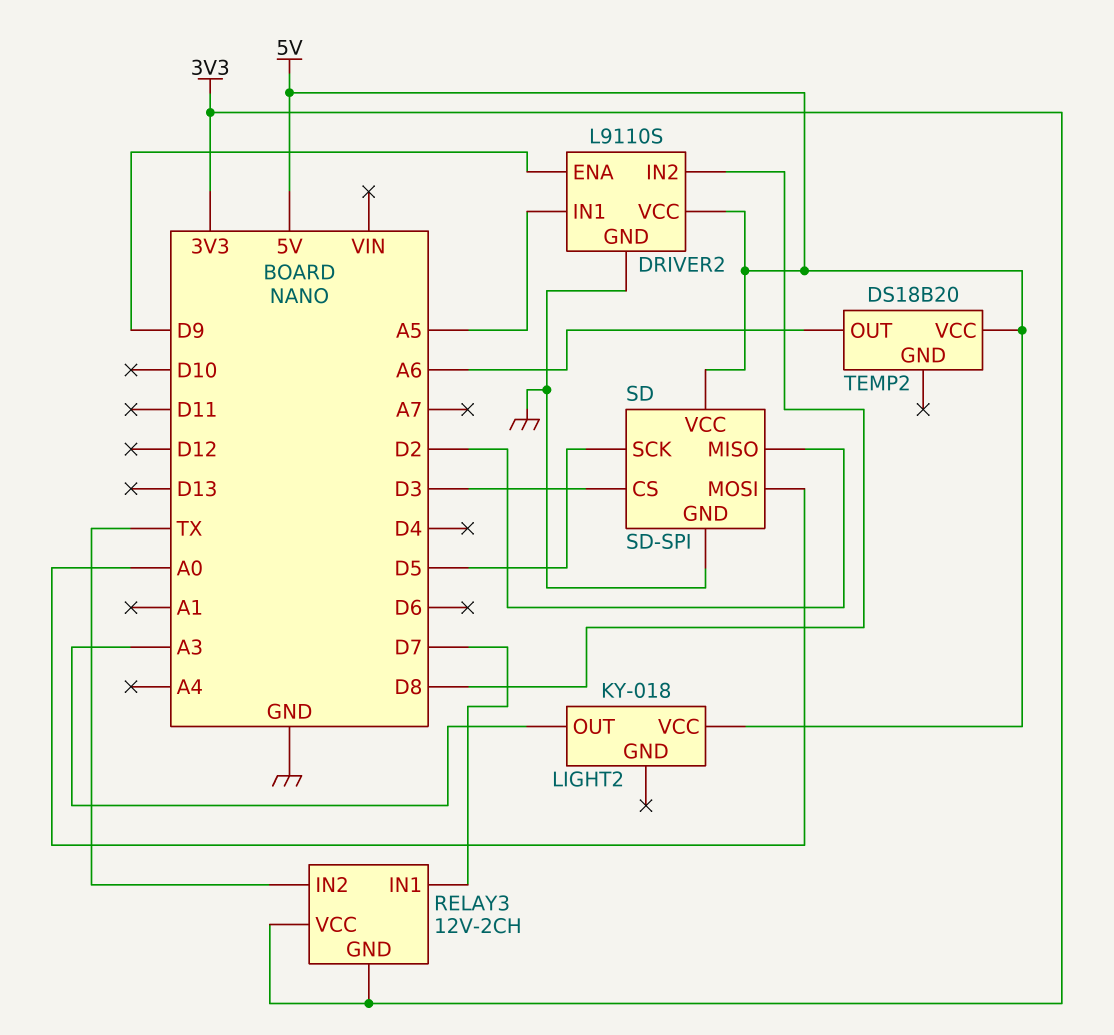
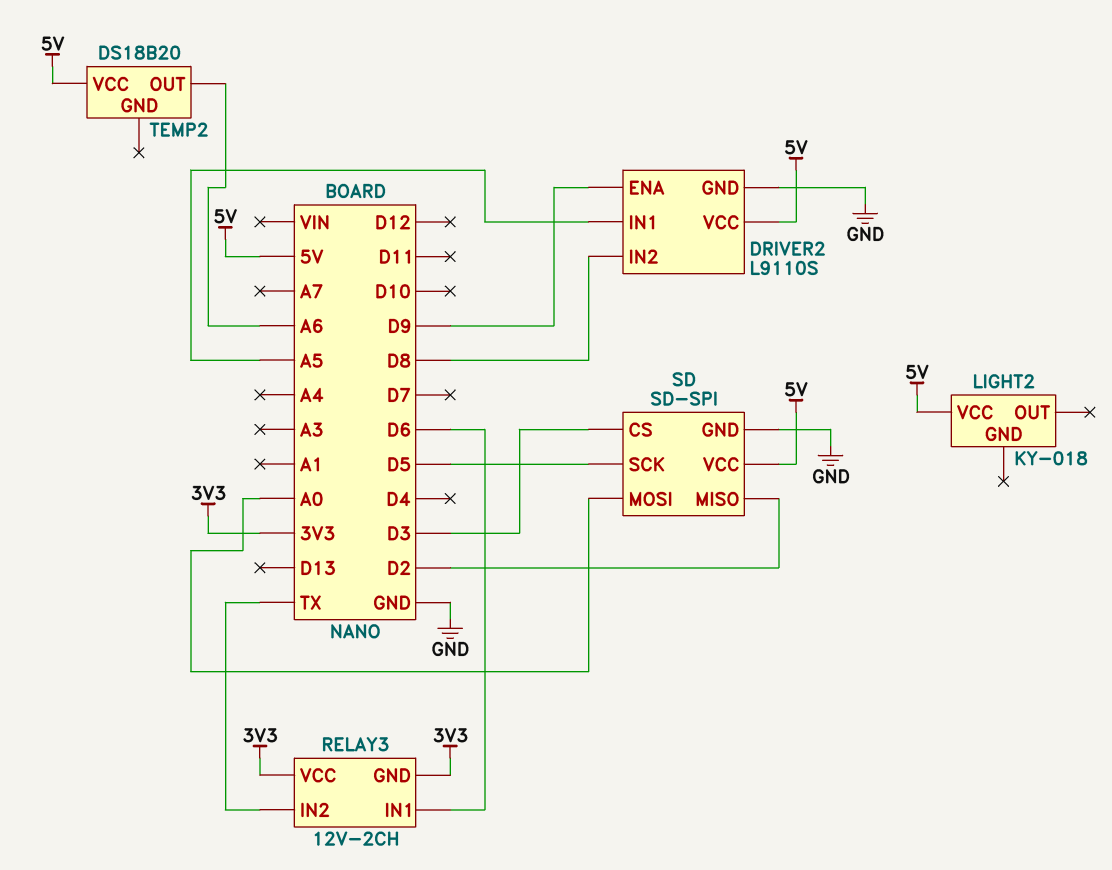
LIGHT2 pin OUT: A3 -> none
RELAY3 pin IN1: D7 -> D6

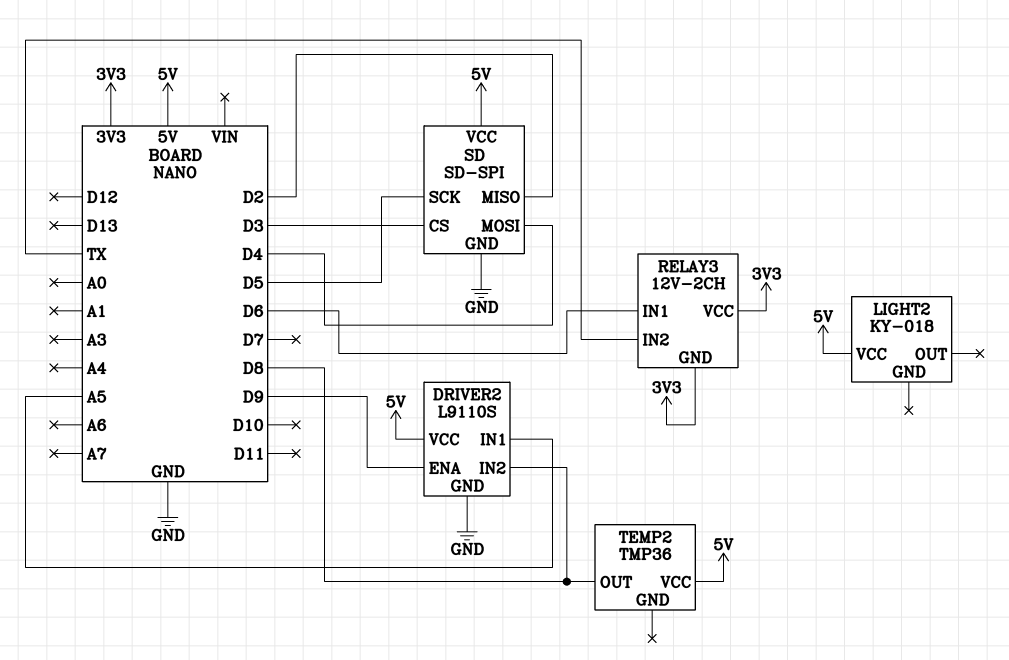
SD pin MOSI: A0 -> D4
TEMP2: DS18B20 -> TMP36
TEMP2 pin OUT: A6 -> D8

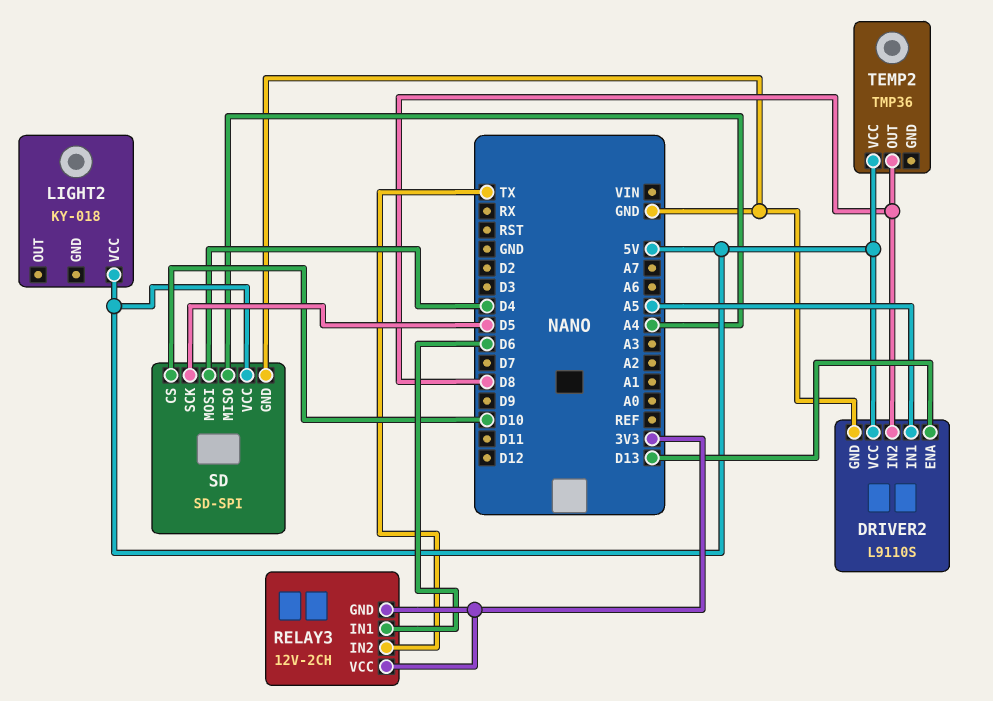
DRIVER2 pin ENA: D9 -> D13
SD pin CS: D3 -> D10
SD pin MISO: D2 -> A4

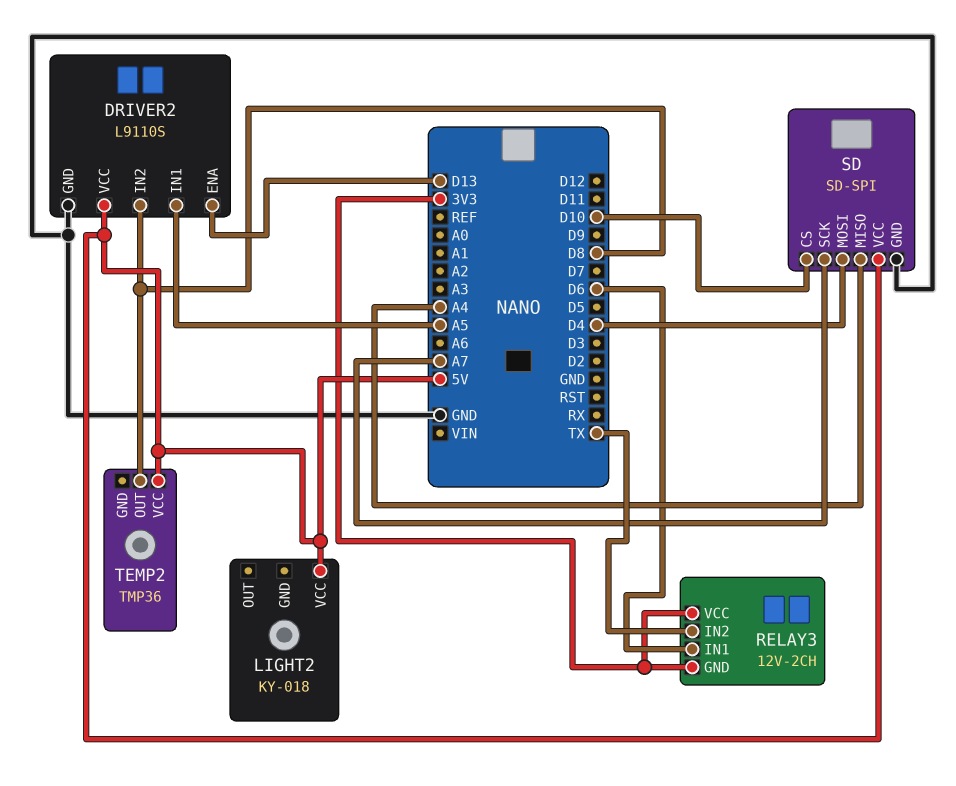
SD pin SCK: D5 -> A7

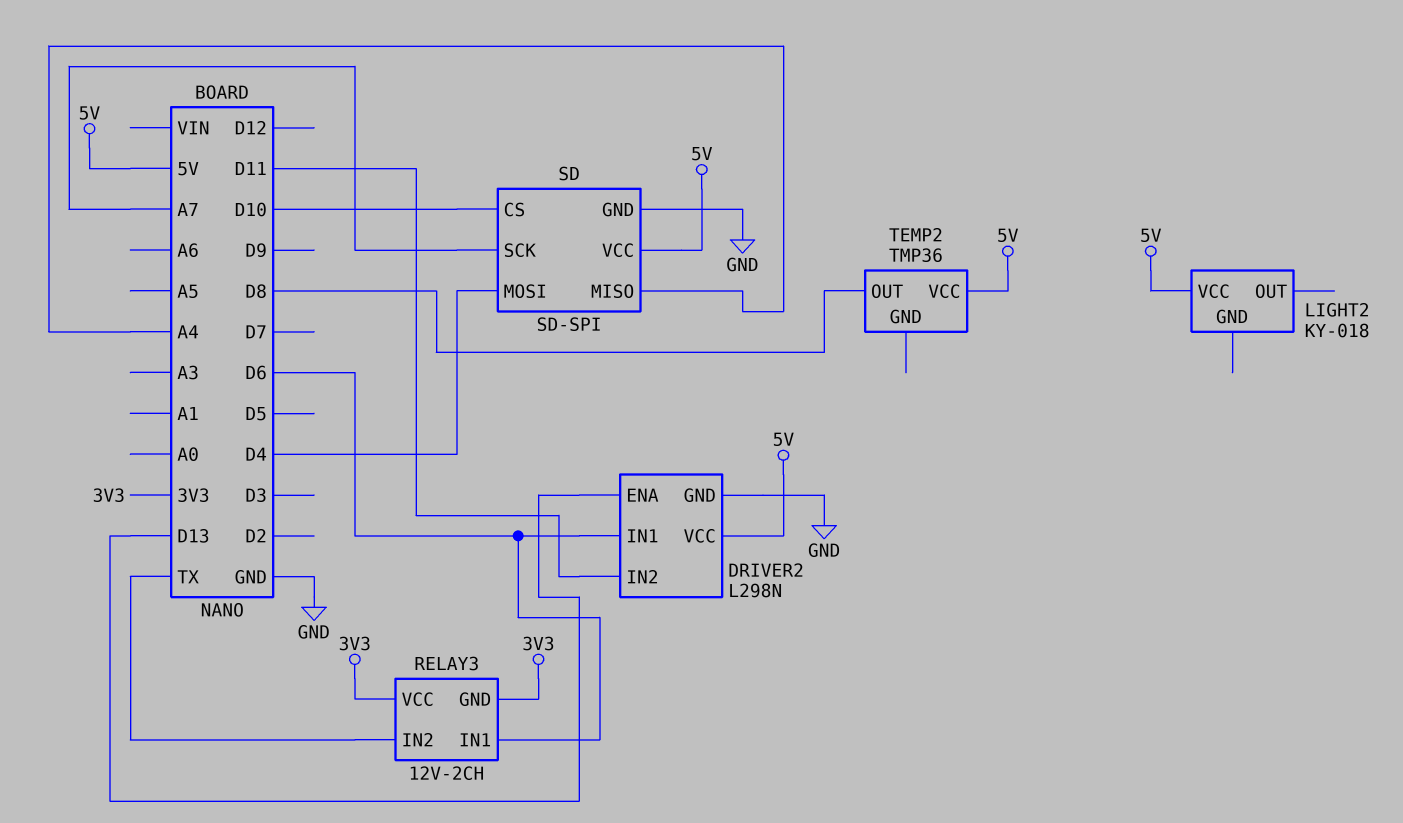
DRIVER2: L9110S -> L298N
DRIVER2 pin IN1: A5 -> D6
DRIVER2 pin IN2: D8 -> D11

